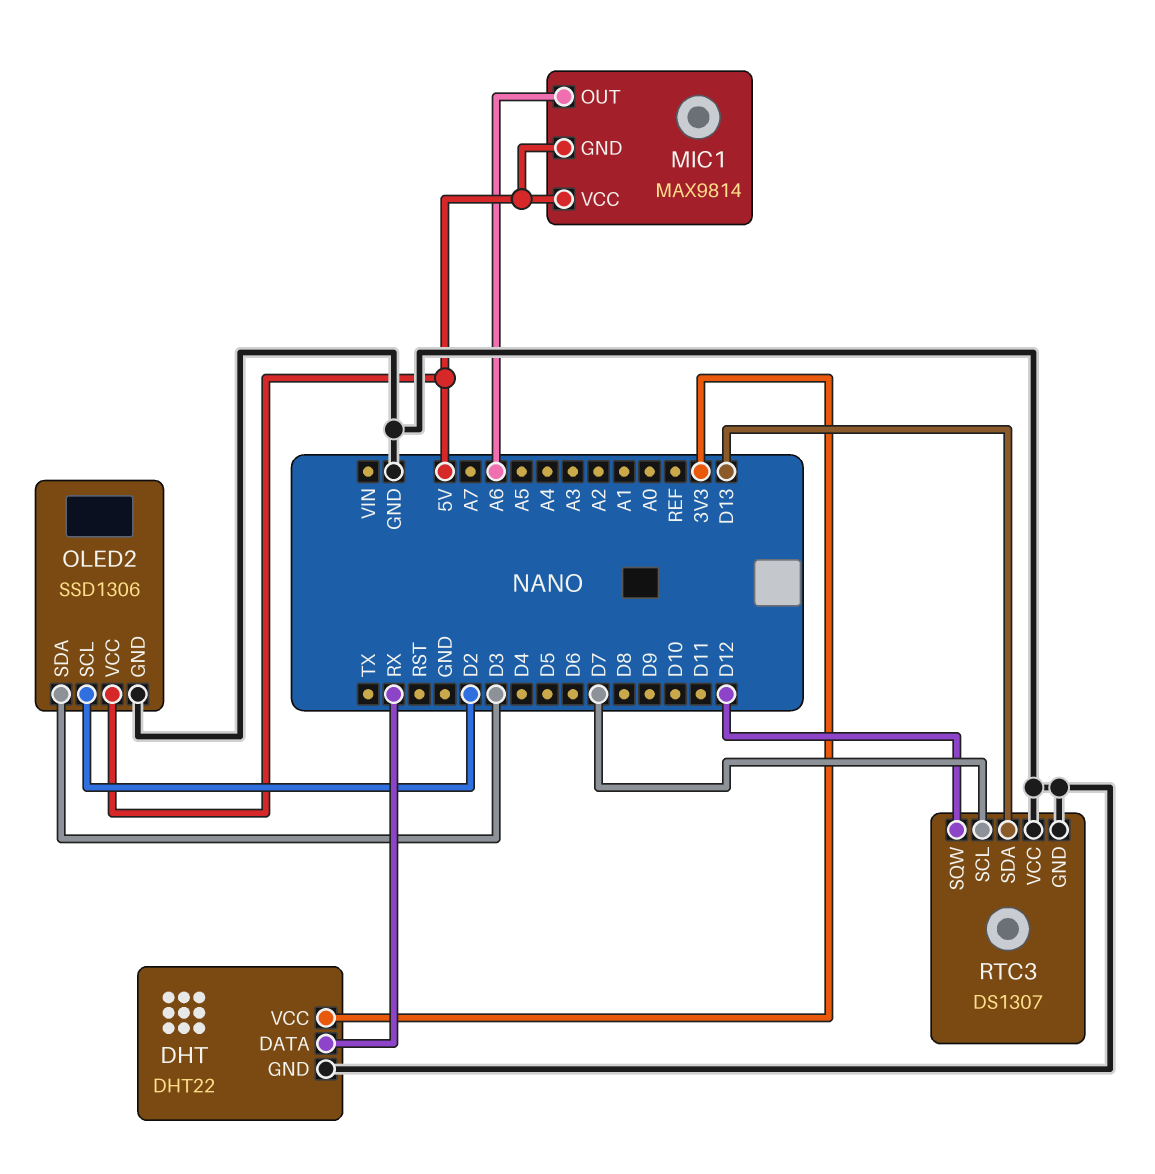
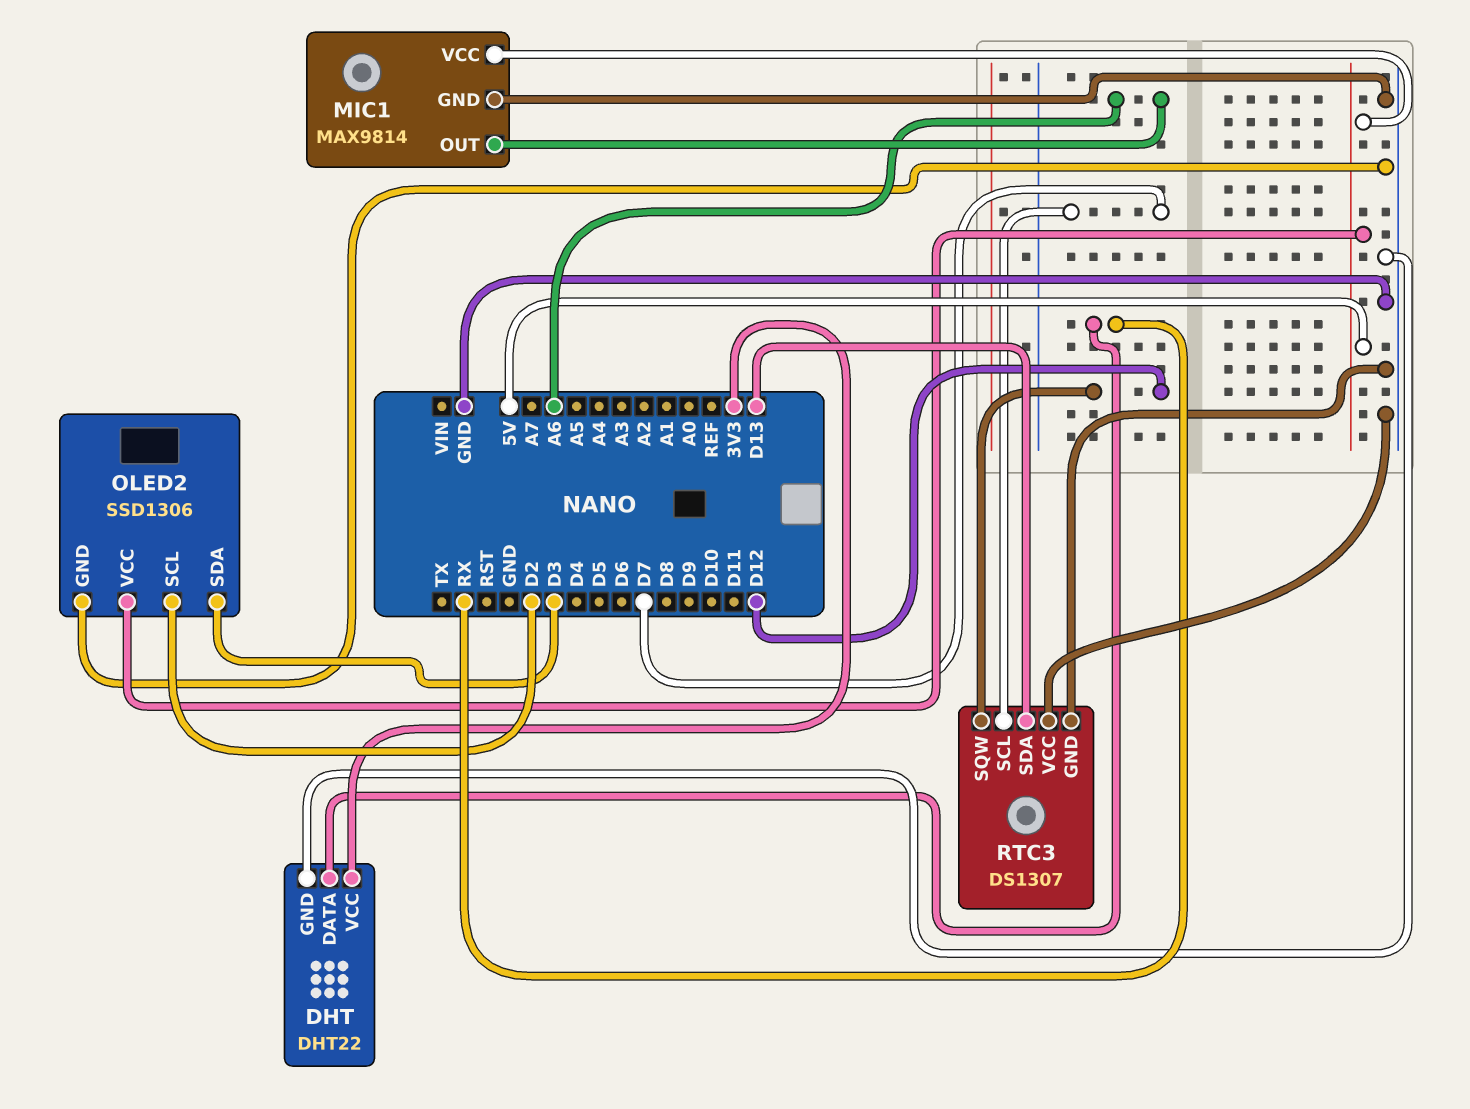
MIC1 pin GND: 5V -> GND

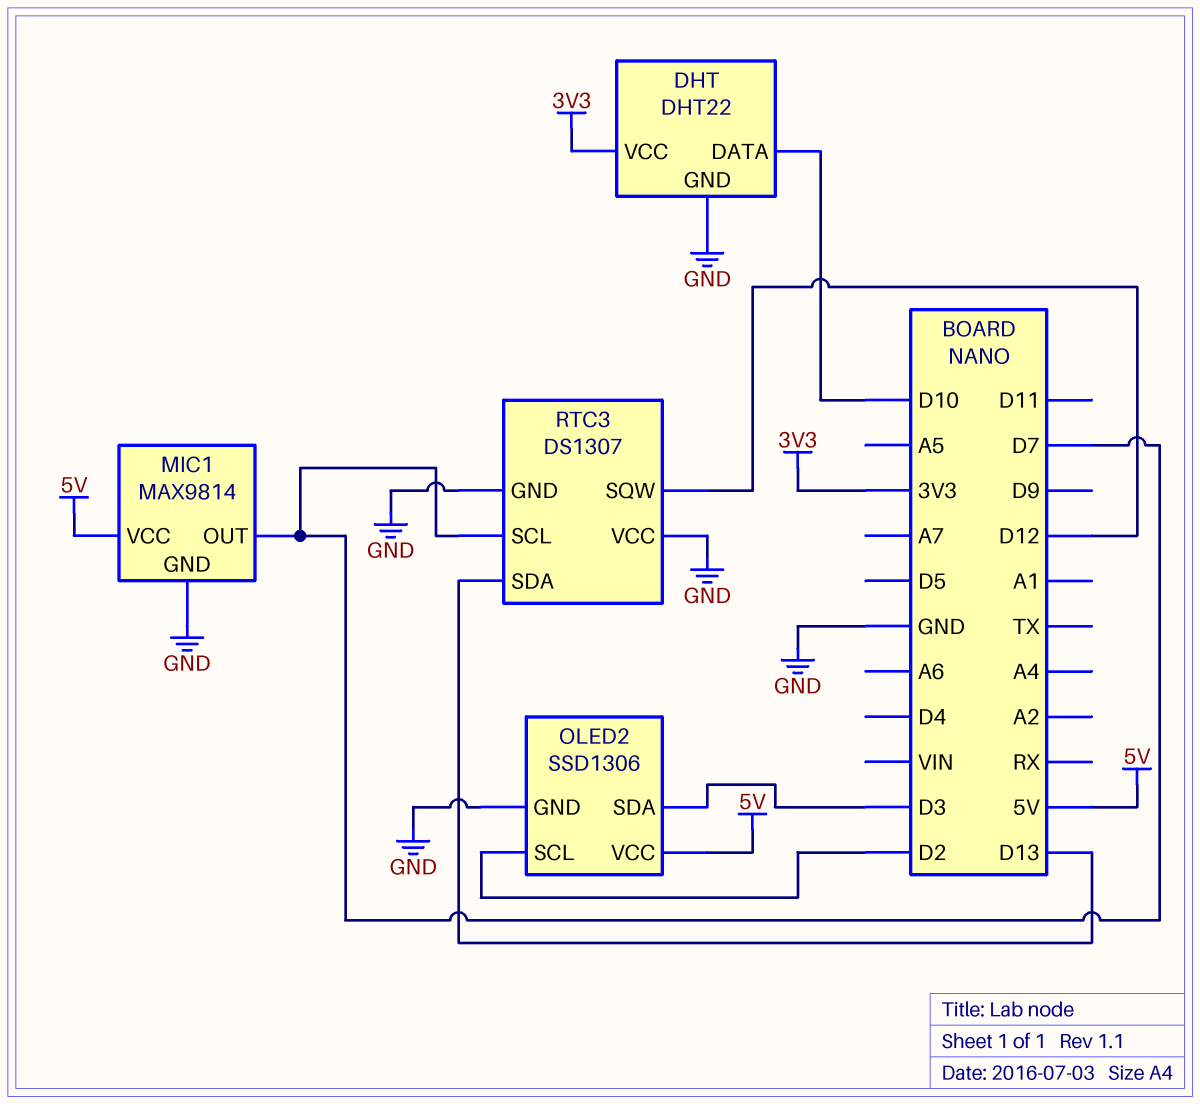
DHT pin DATA: RX -> D10
MIC1 pin OUT: A6 -> D7

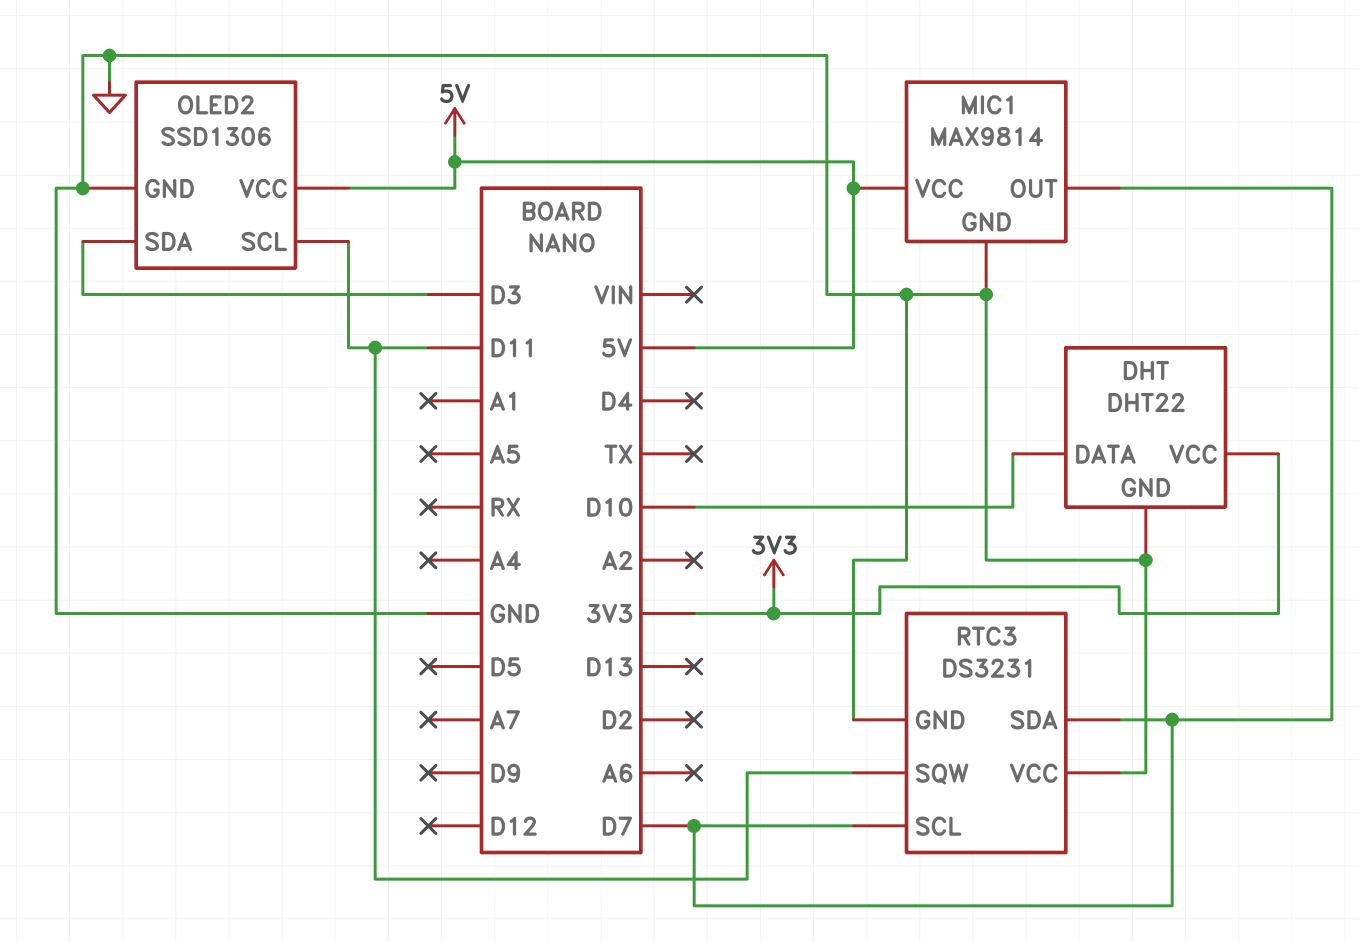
OLED2 pin SCL: D2 -> D11
RTC3: DS1307 -> DS3231
RTC3 pin SDA: D13 -> D7
RTC3 pin SQW: D12 -> D11

